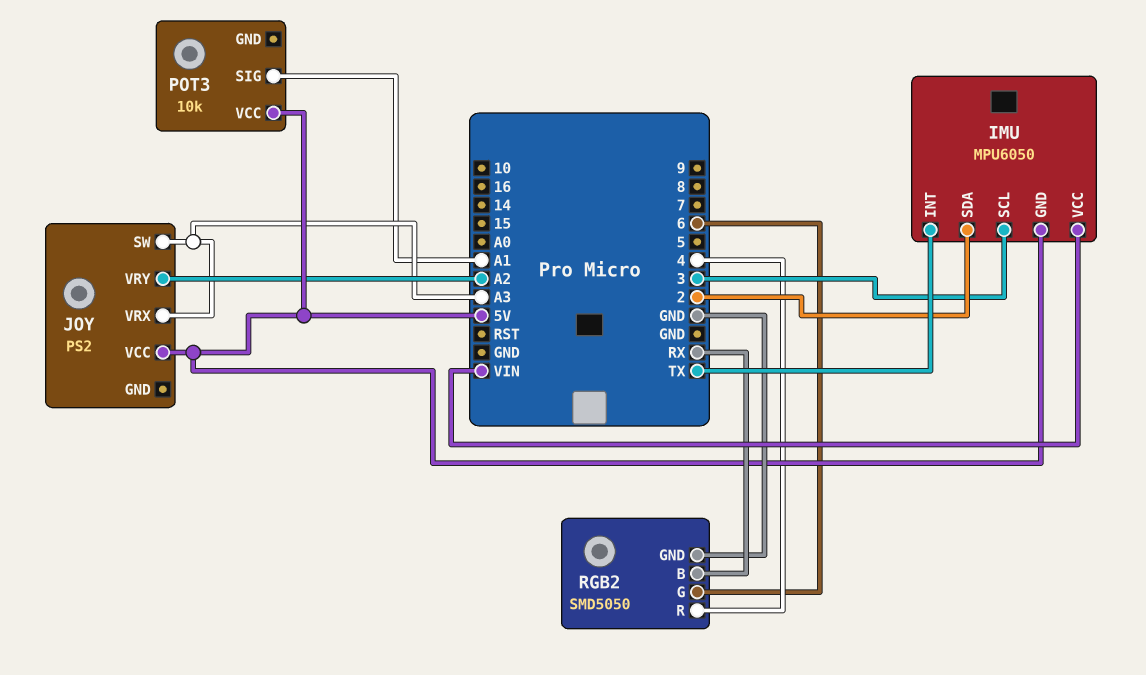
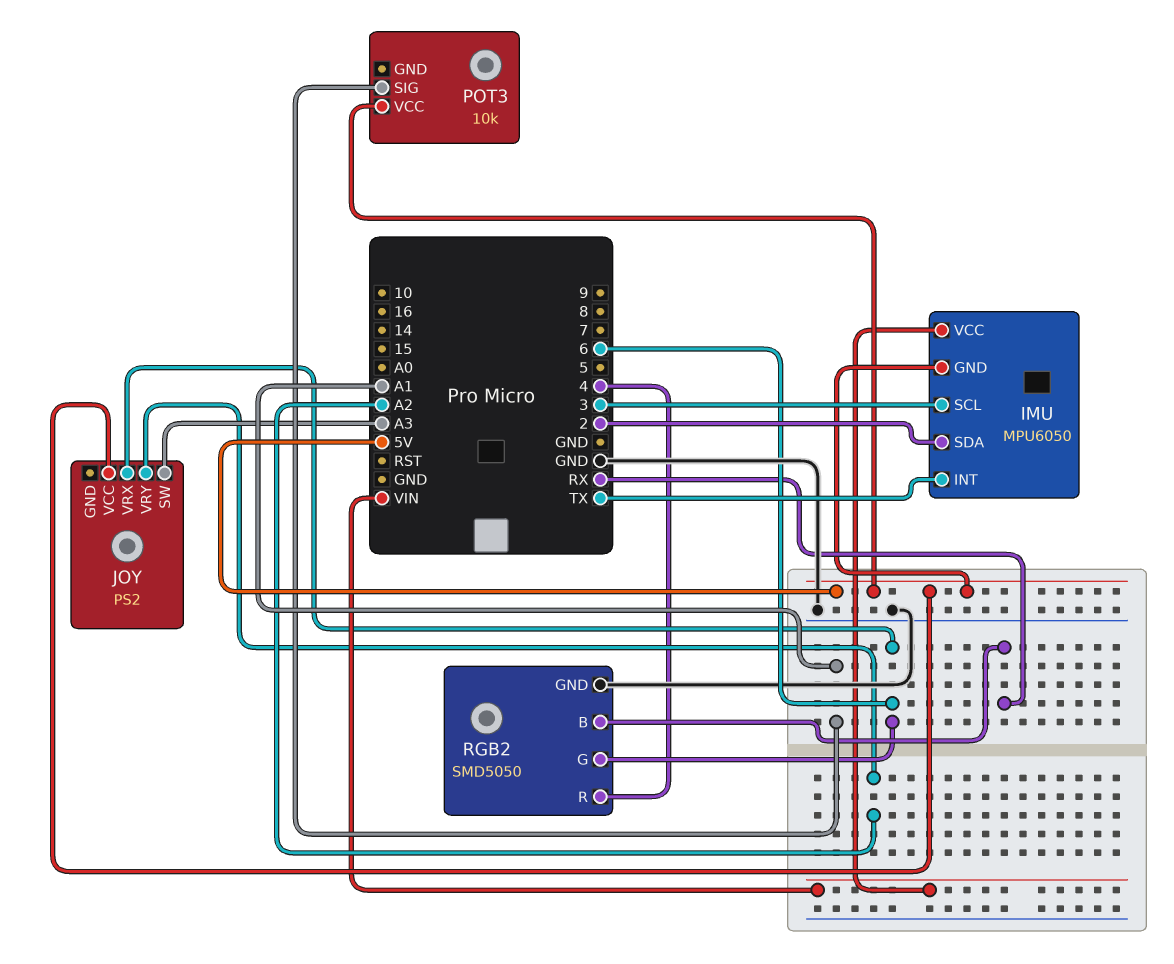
JOY pin VRX: A3 -> 6

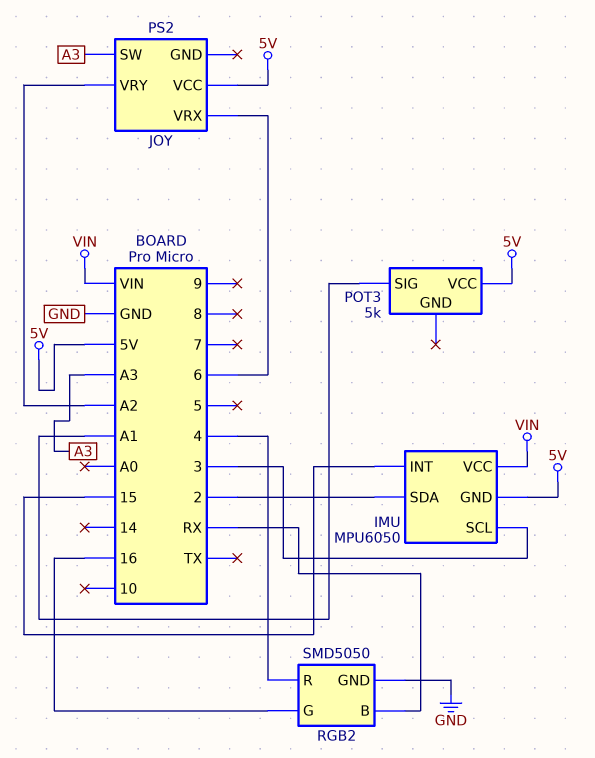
IMU pin INT: TX -> 15
POT3: 10k -> 5k
RGB2 pin G: 6 -> 16

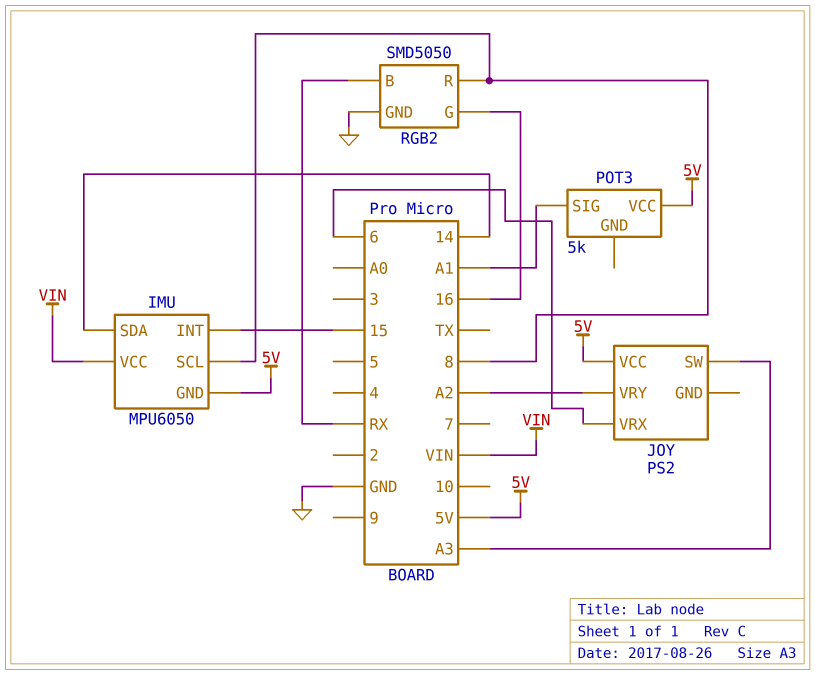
IMU pin SCL: 3 -> 8
IMU pin SDA: 2 -> 14
RGB2 pin R: 4 -> 8

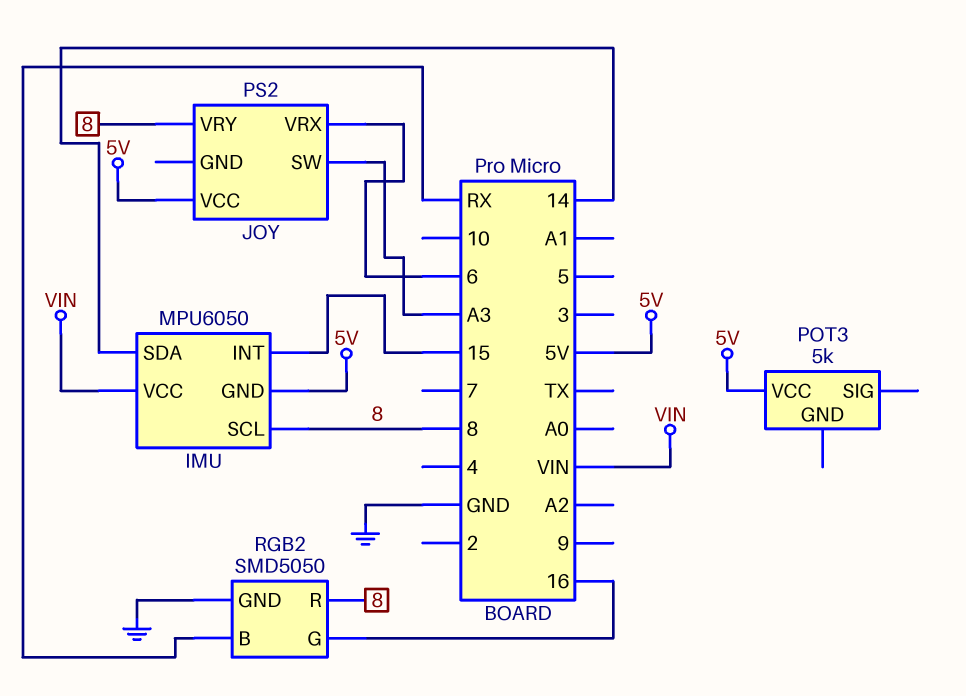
JOY pin VRY: A2 -> 8
POT3 pin SIG: A1 -> none

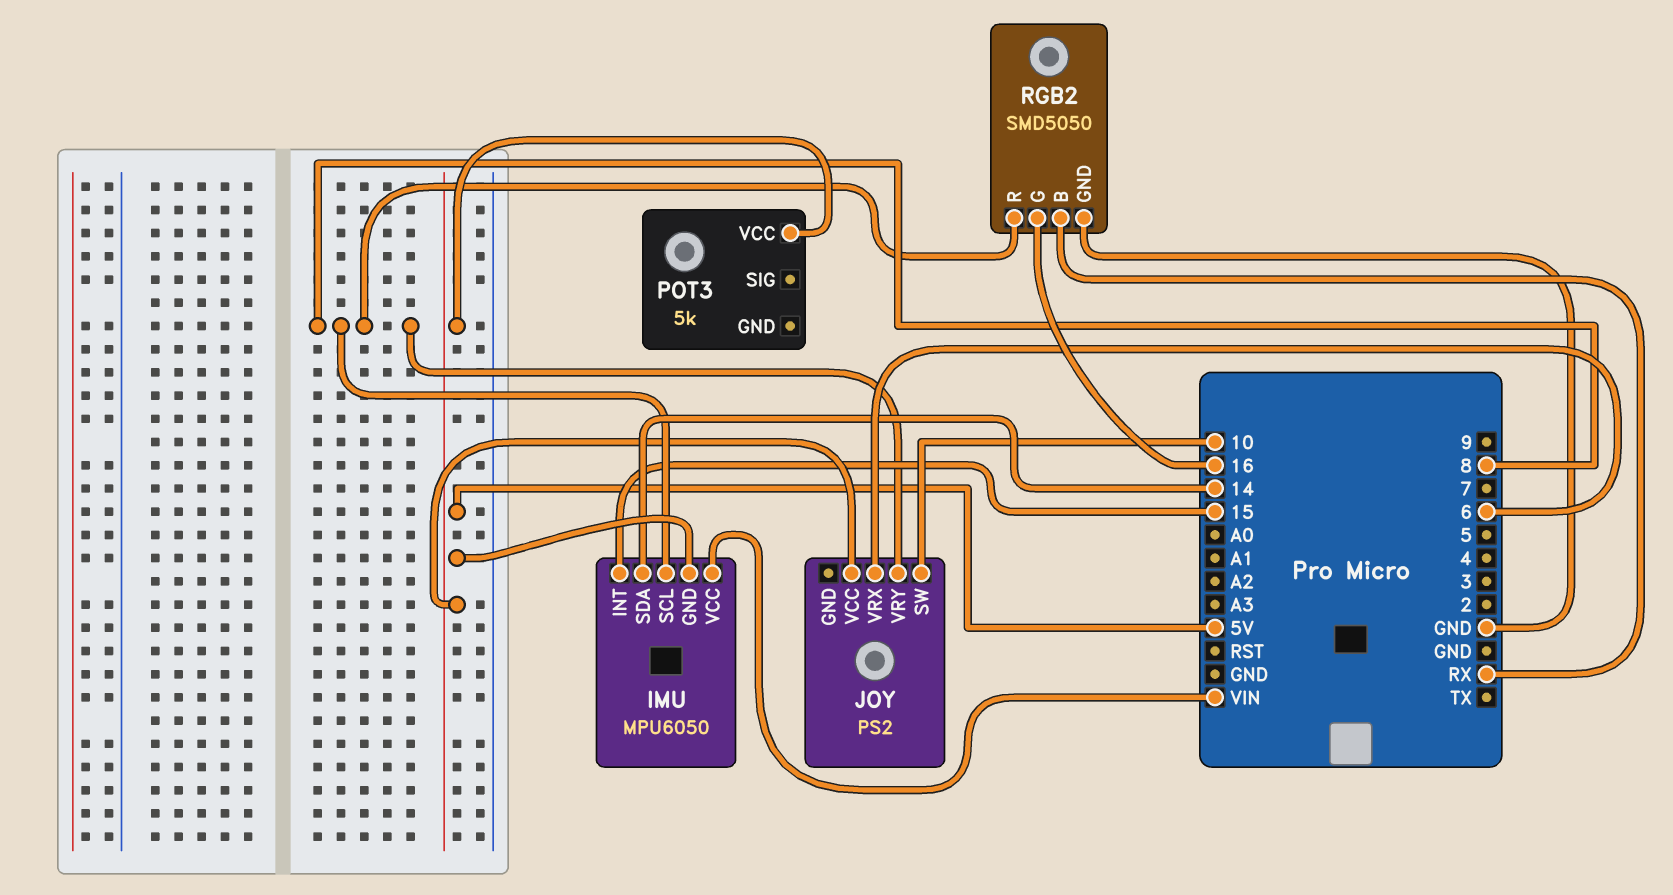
JOY pin SW: A3 -> 10

